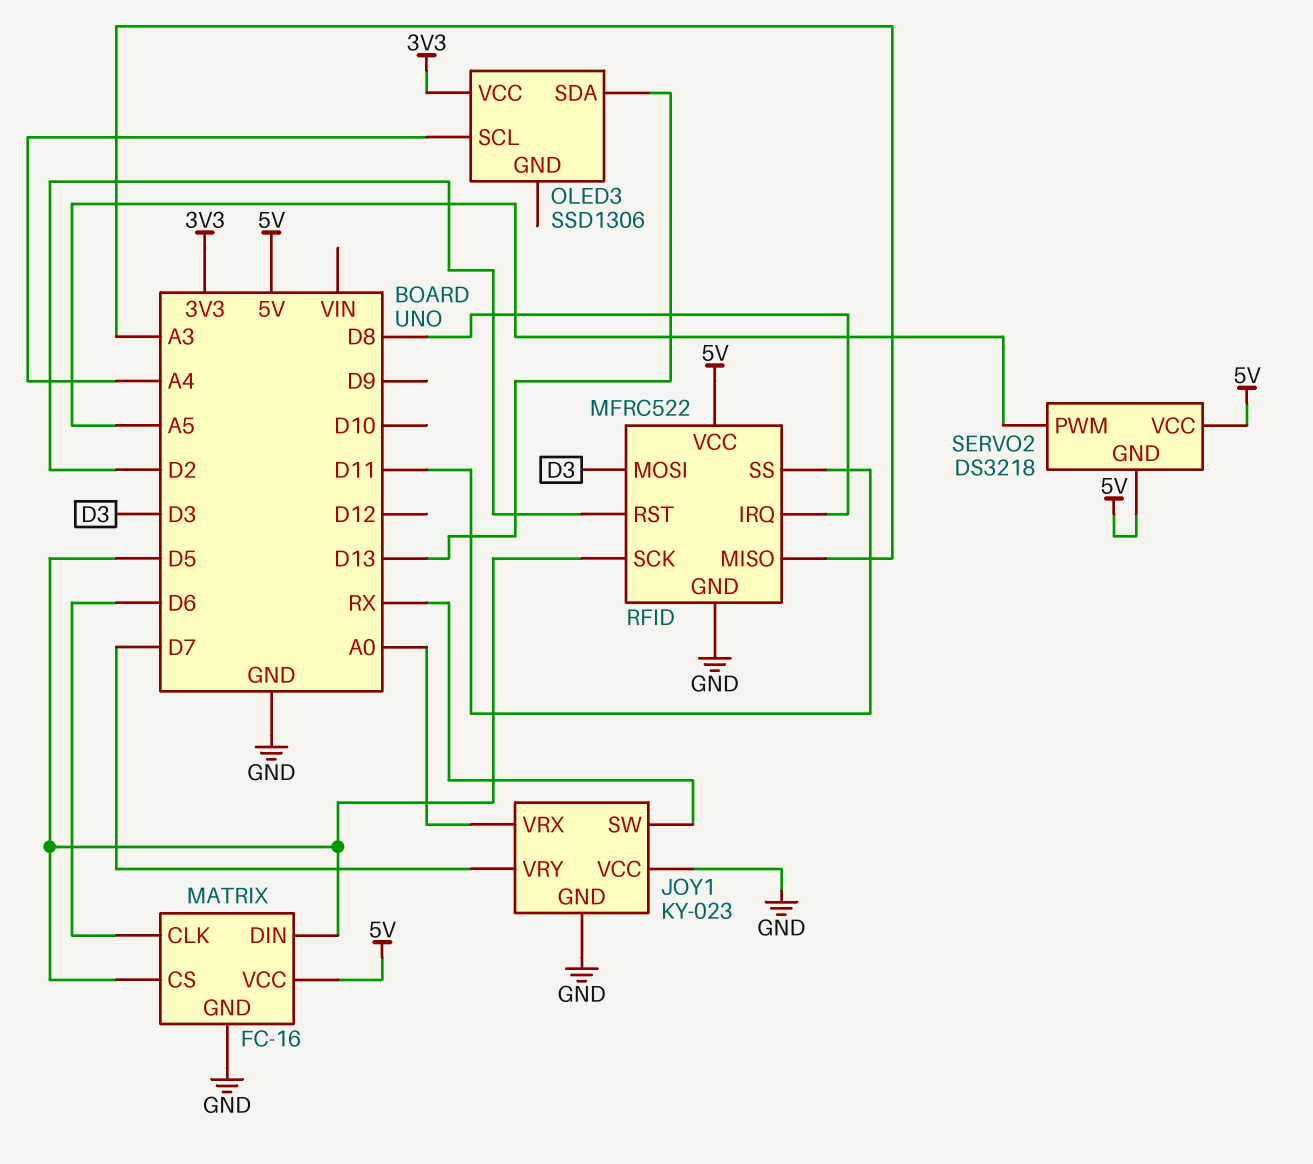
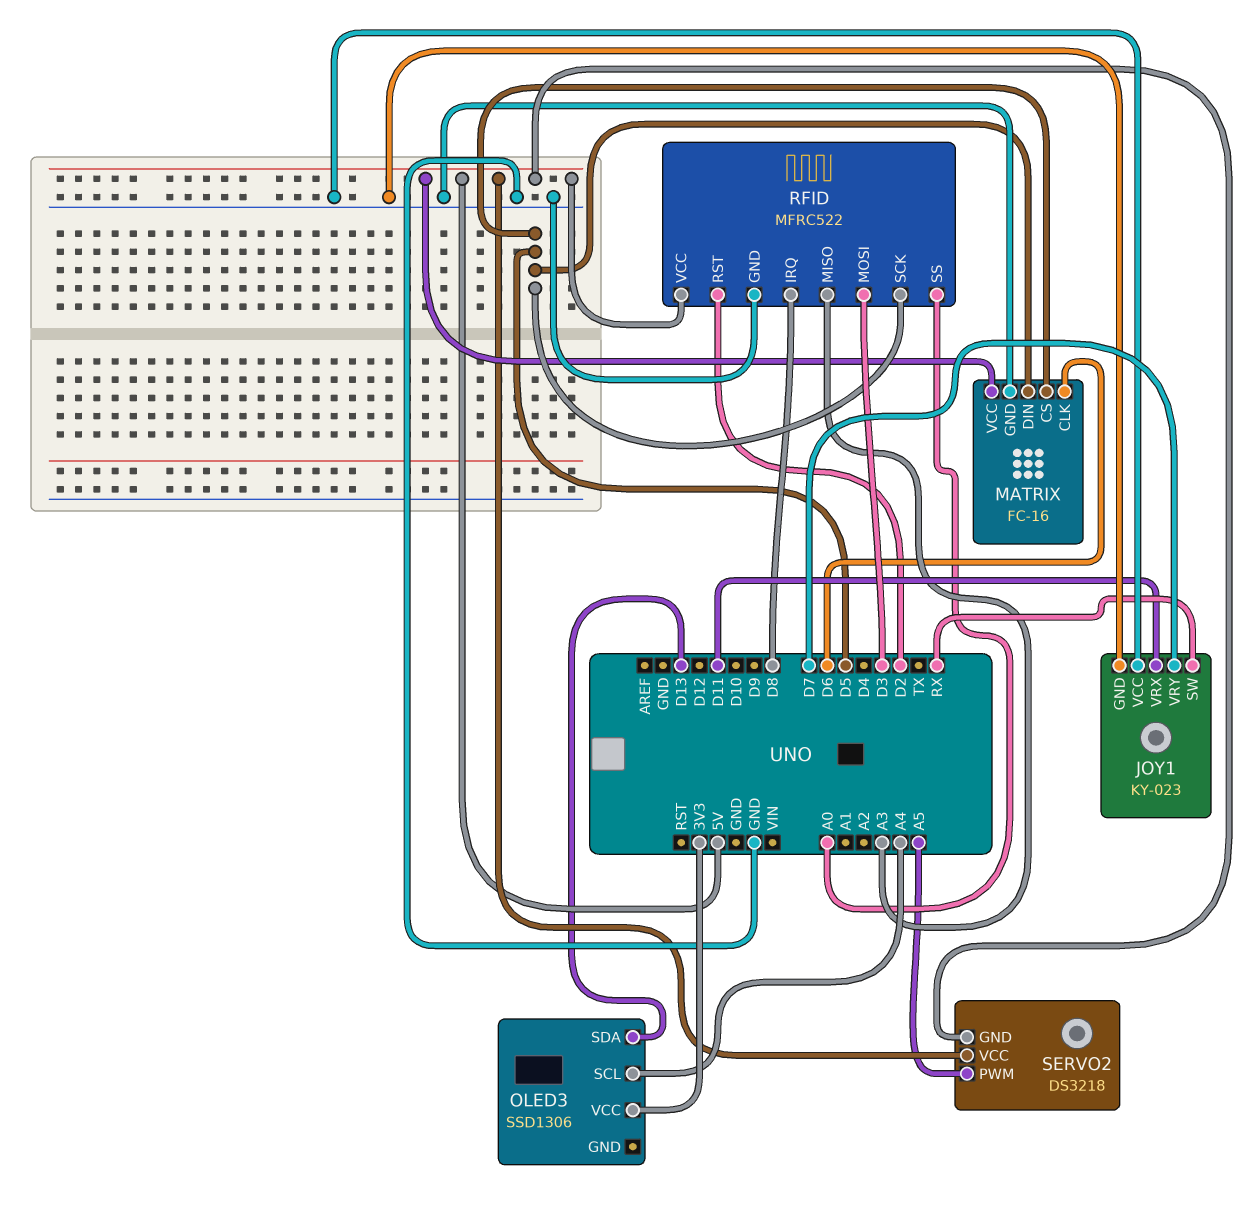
JOY1 pin VRX: A0 -> D11
RFID pin SS: D11 -> A0

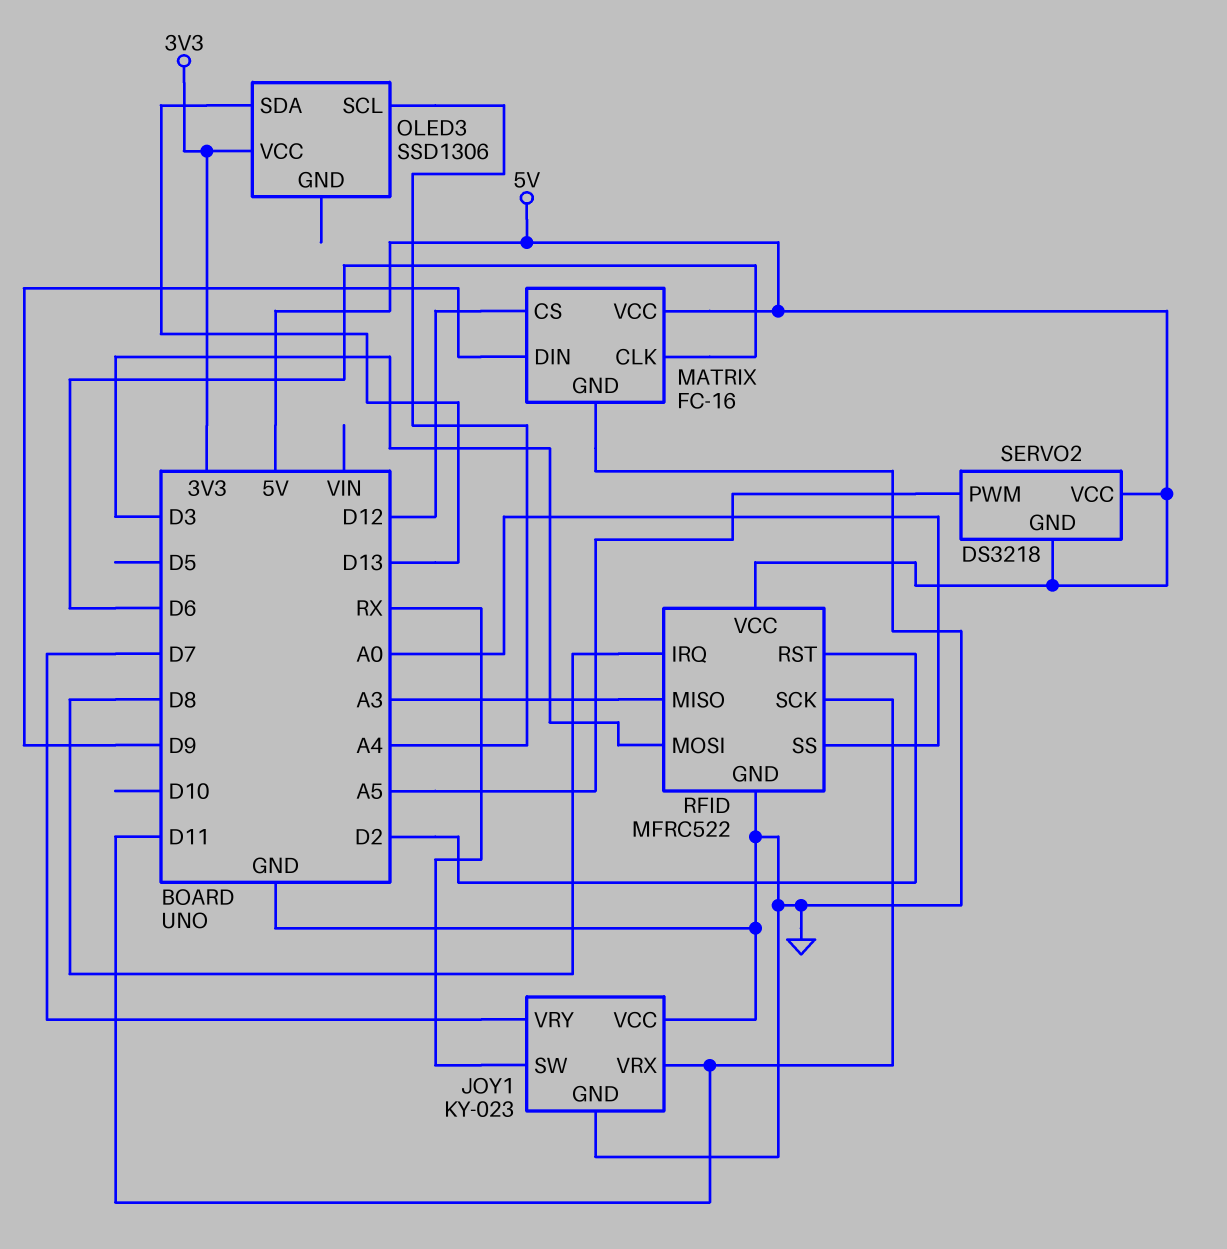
MATRIX pin CS: D5 -> D12
MATRIX pin DIN: D5 -> D9
RFID pin SCK: D5 -> D11

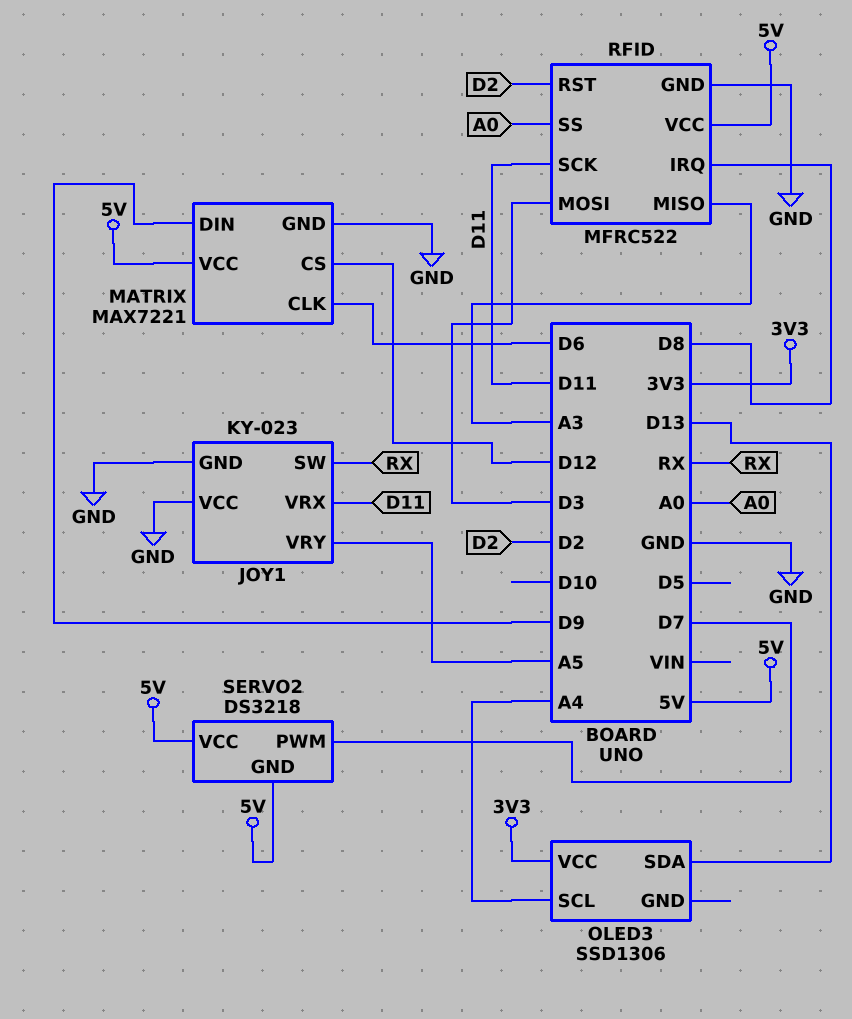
JOY1 pin VRY: D7 -> A5
MATRIX: FC-16 -> MAX7221
SERVO2 pin PWM: A5 -> D7

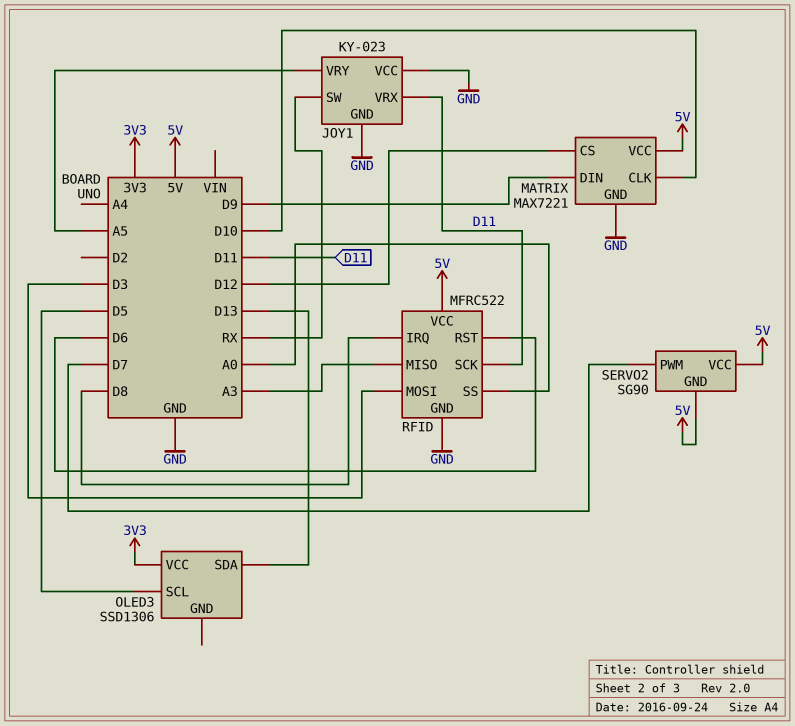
MATRIX pin CLK: D6 -> D10
OLED3 pin SCL: A4 -> D5
RFID pin RST: D2 -> D6
SERVO2: DS3218 -> SG90

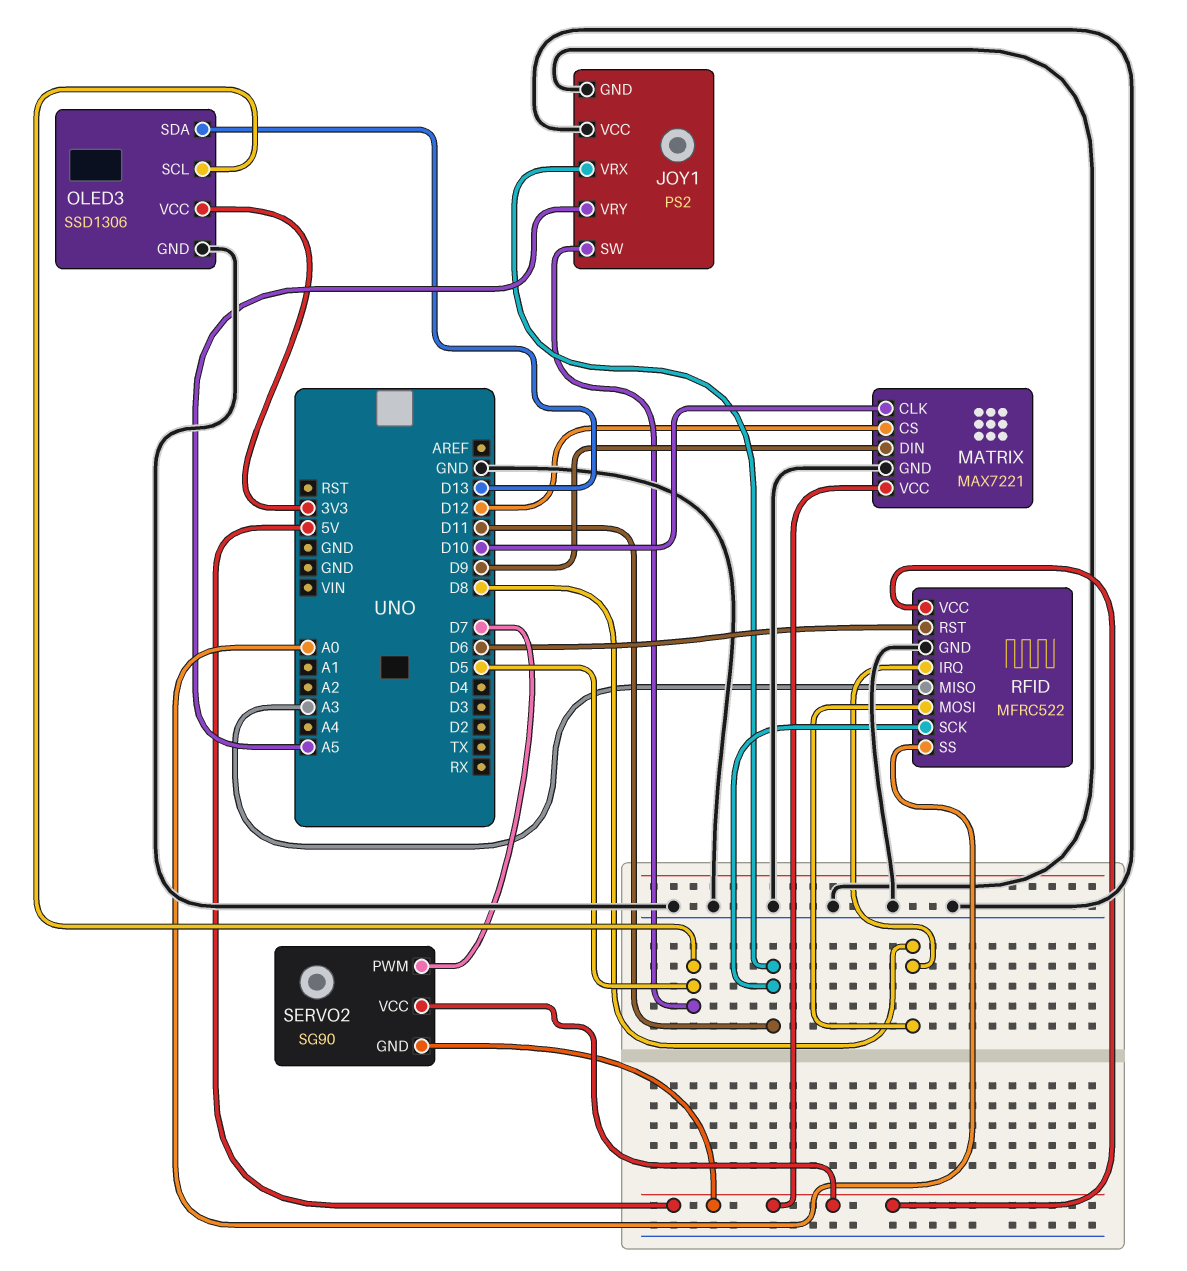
JOY1: KY-023 -> PS2
JOY1 pin SW: RX -> D5
OLED3 pin GND: none -> GND
RFID pin MOSI: D3 -> D8

